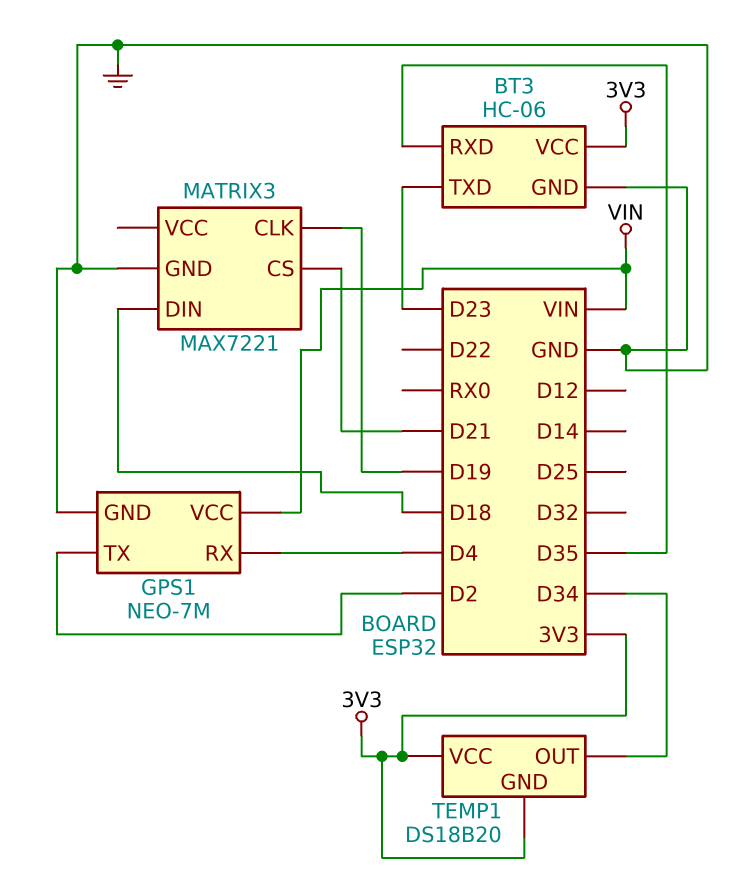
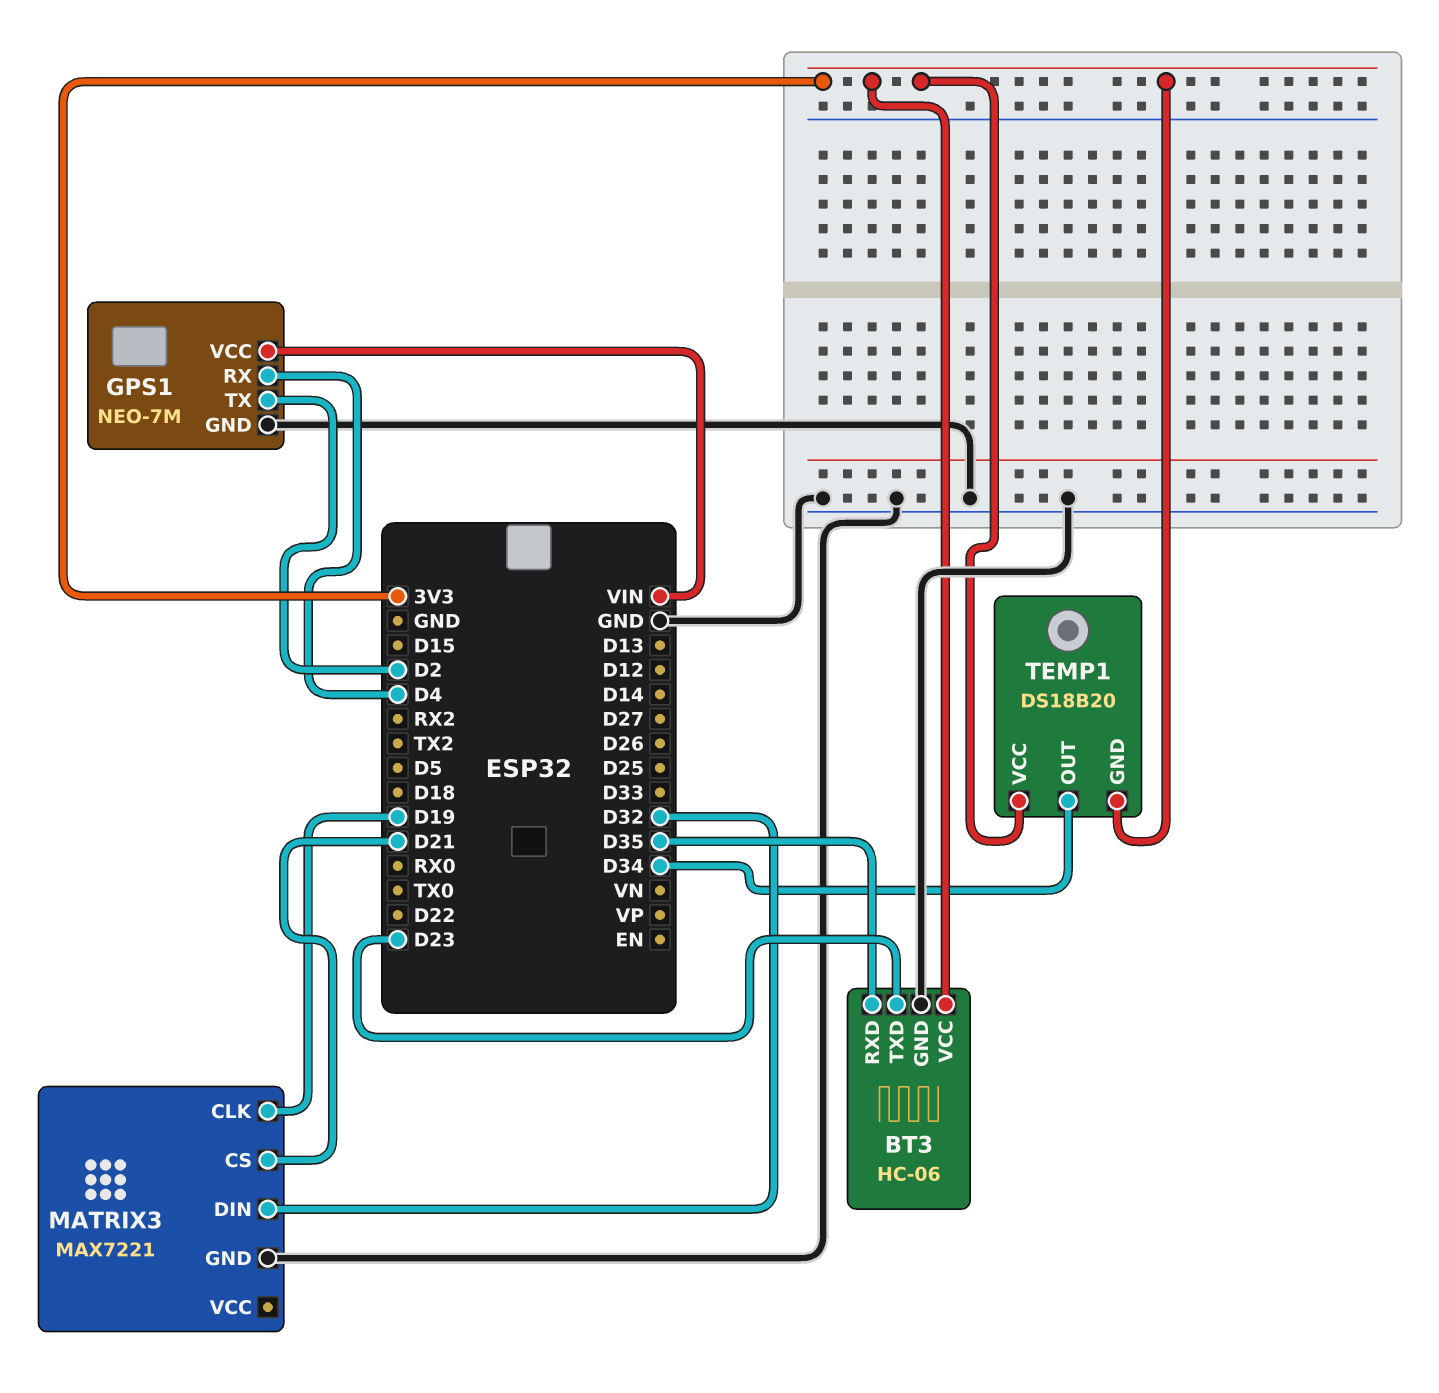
MATRIX3 pin DIN: D18 -> D32

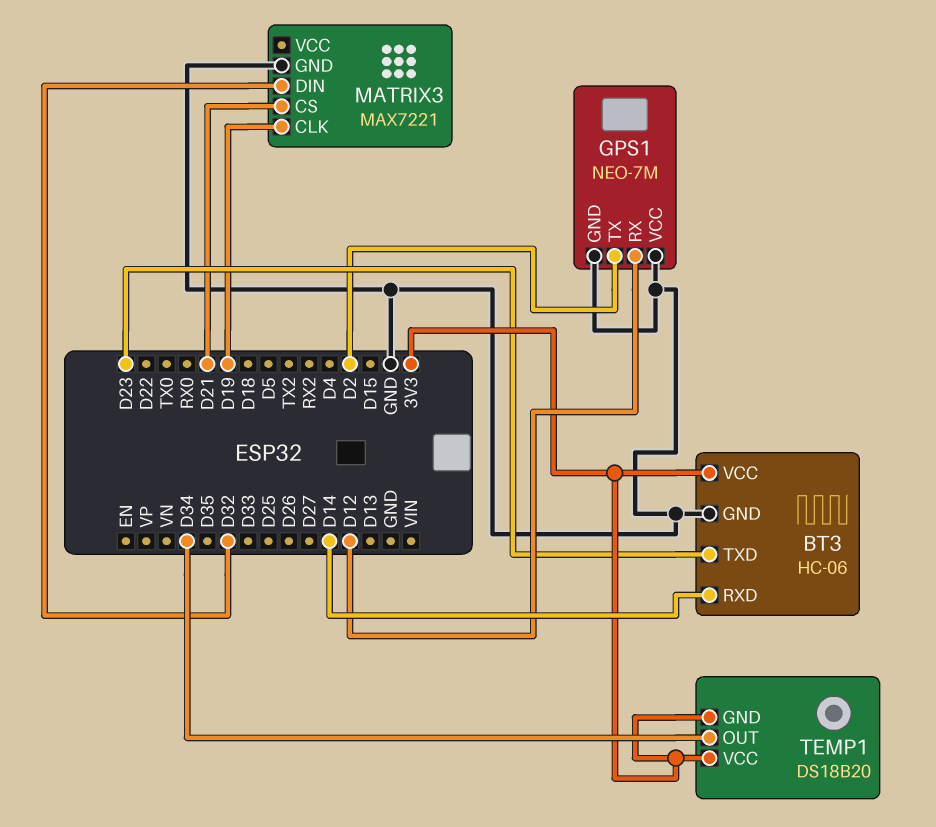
BT3 pin RXD: D35 -> D14
GPS1 pin RX: D4 -> D12
GPS1 pin VCC: VIN -> GND

